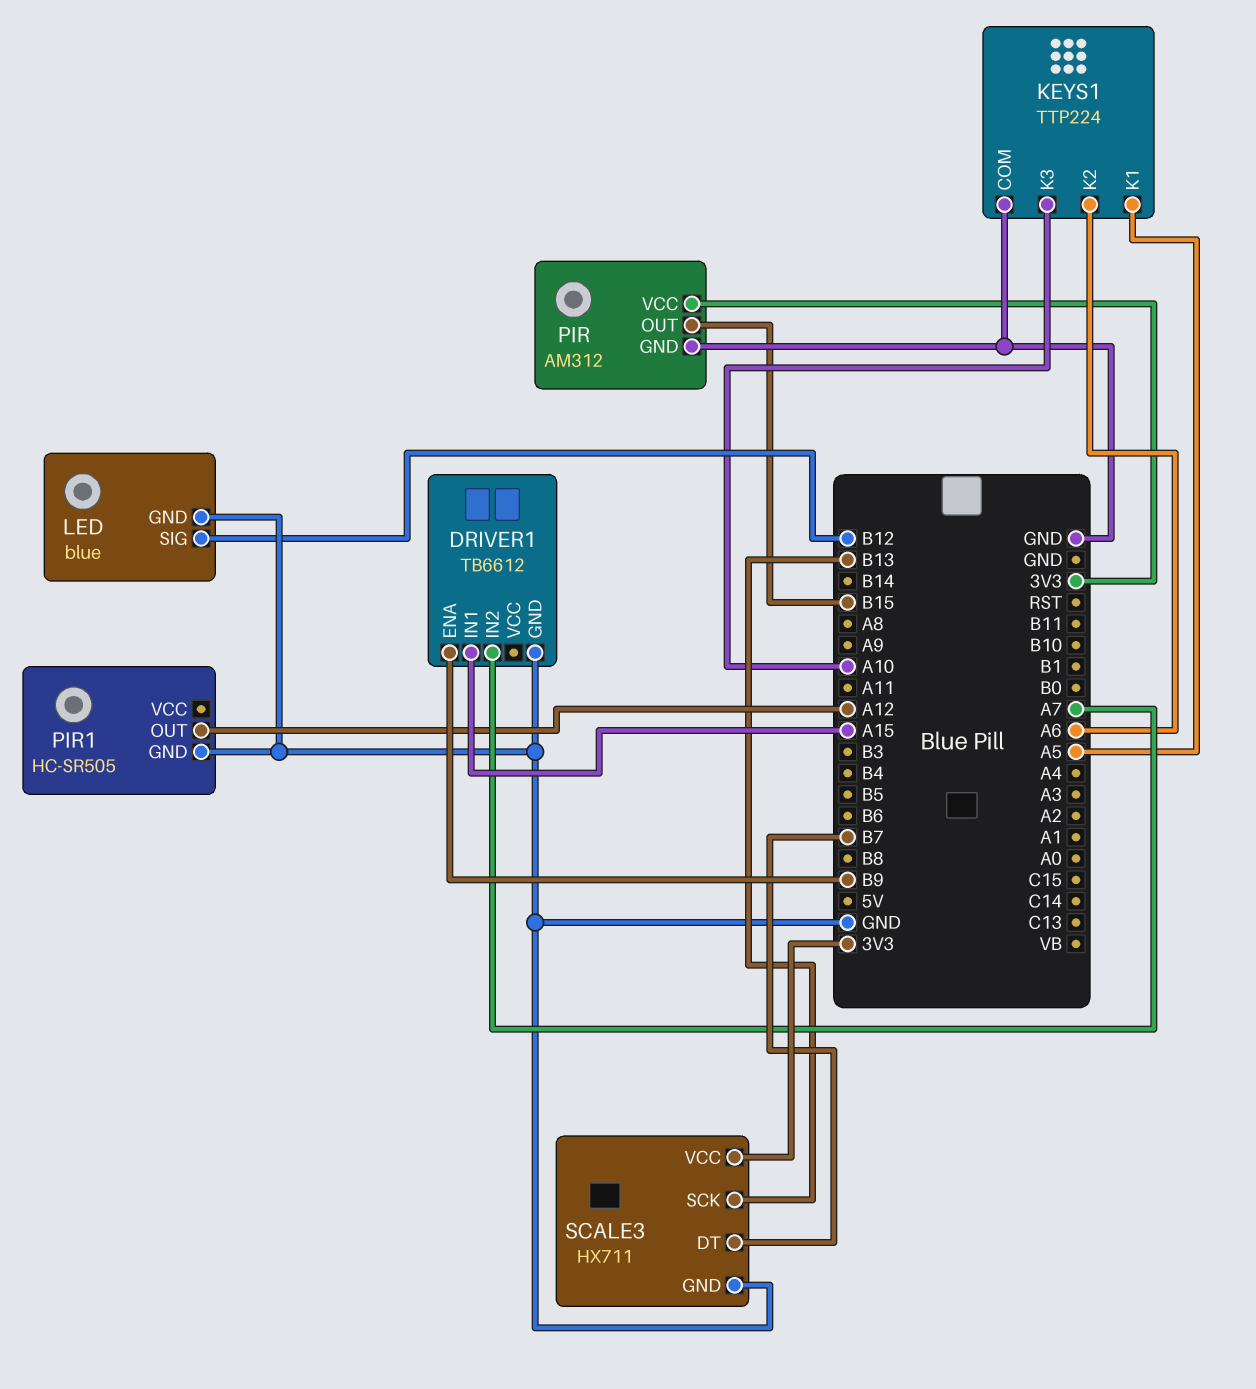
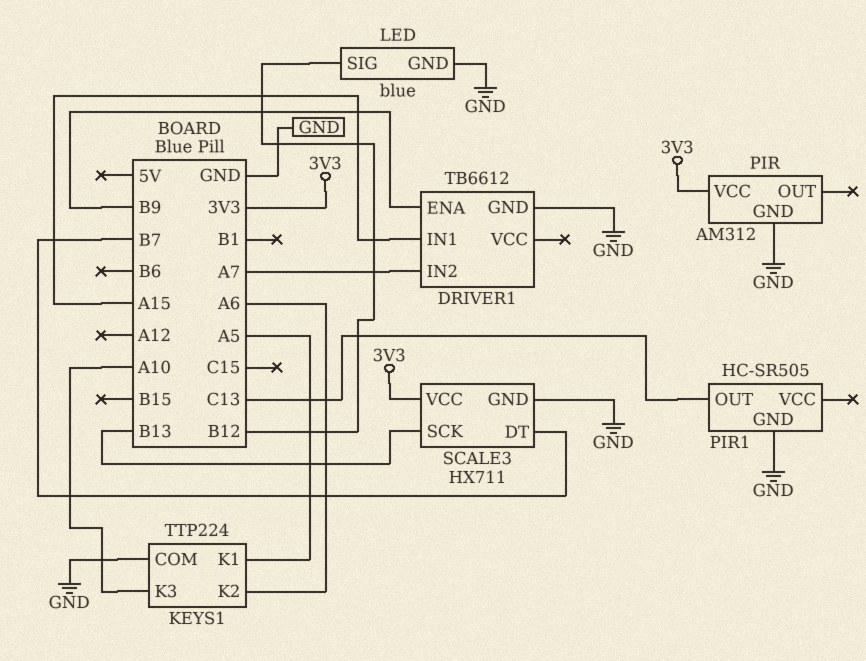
PIR pin OUT: B15 -> none
PIR1 pin OUT: A12 -> C13

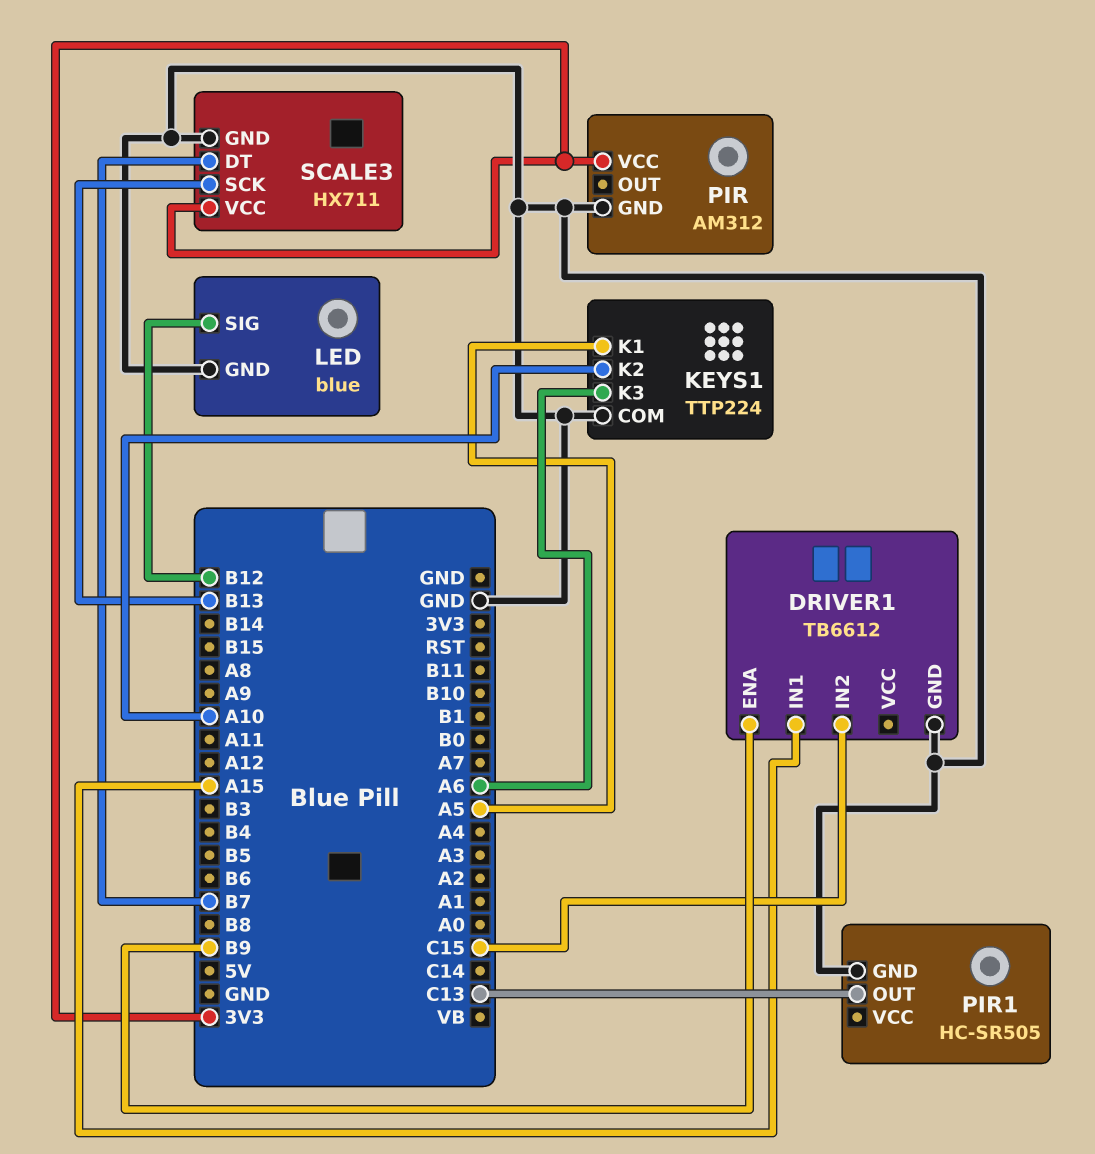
DRIVER1 pin IN2: A7 -> C15
KEYS1 pin K2: A6 -> A10
KEYS1 pin K3: A10 -> A6

